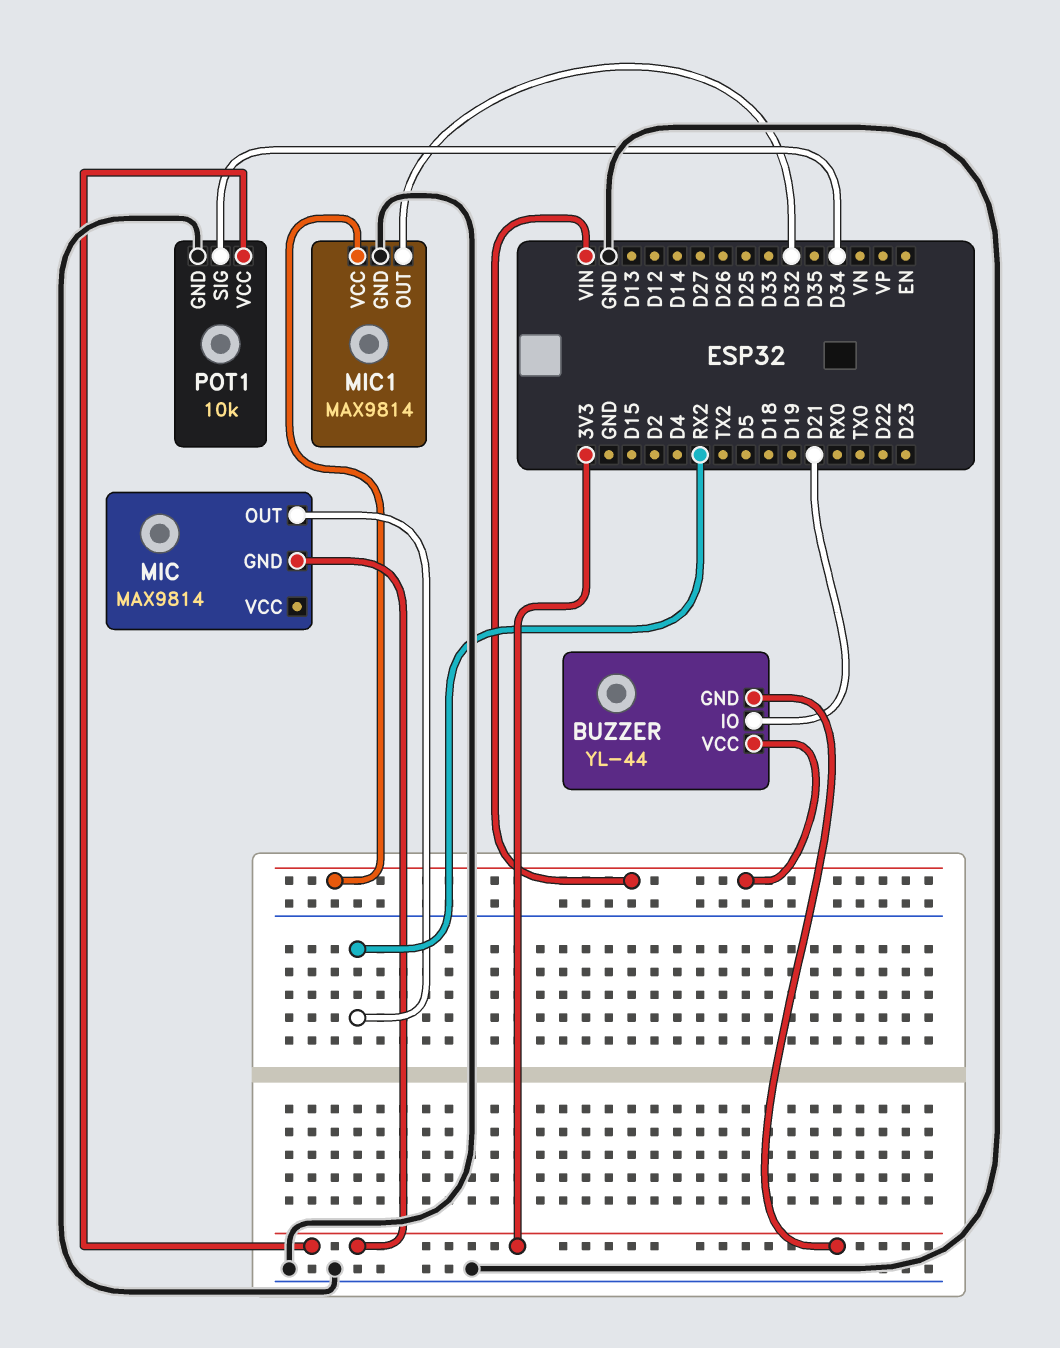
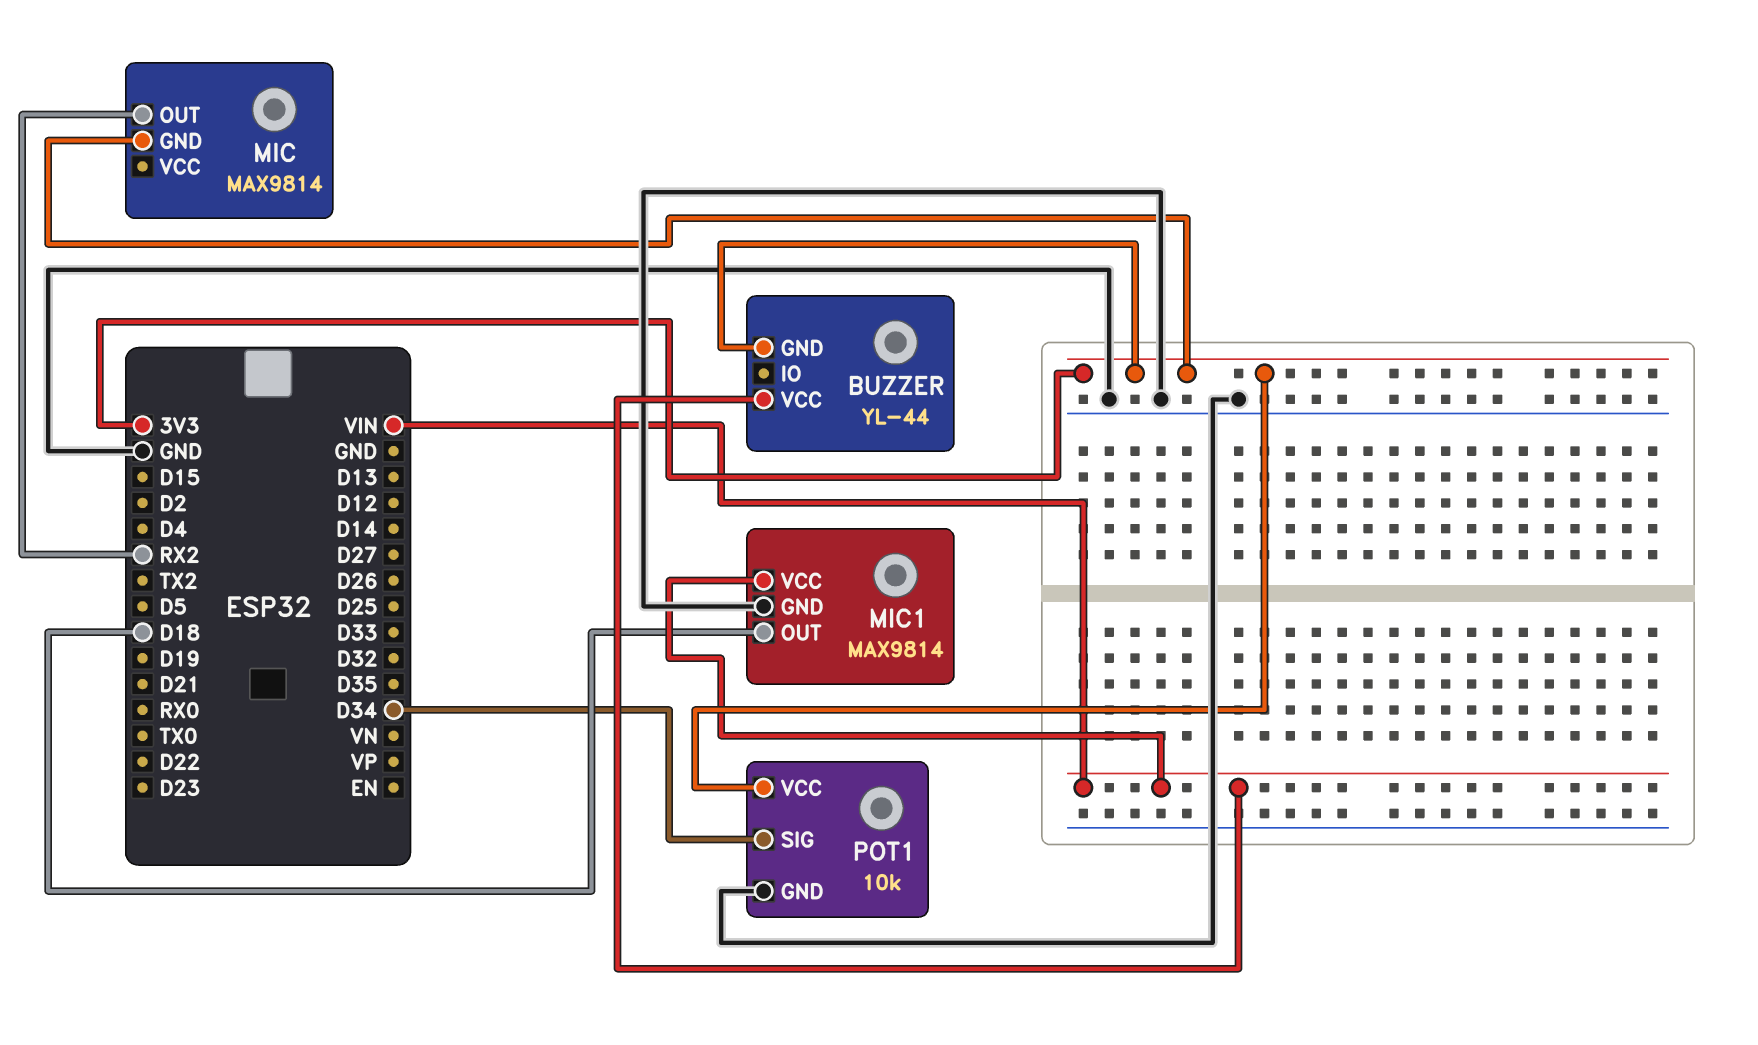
BUZZER pin IO: D21 -> none
MIC1 pin OUT: D32 -> D18

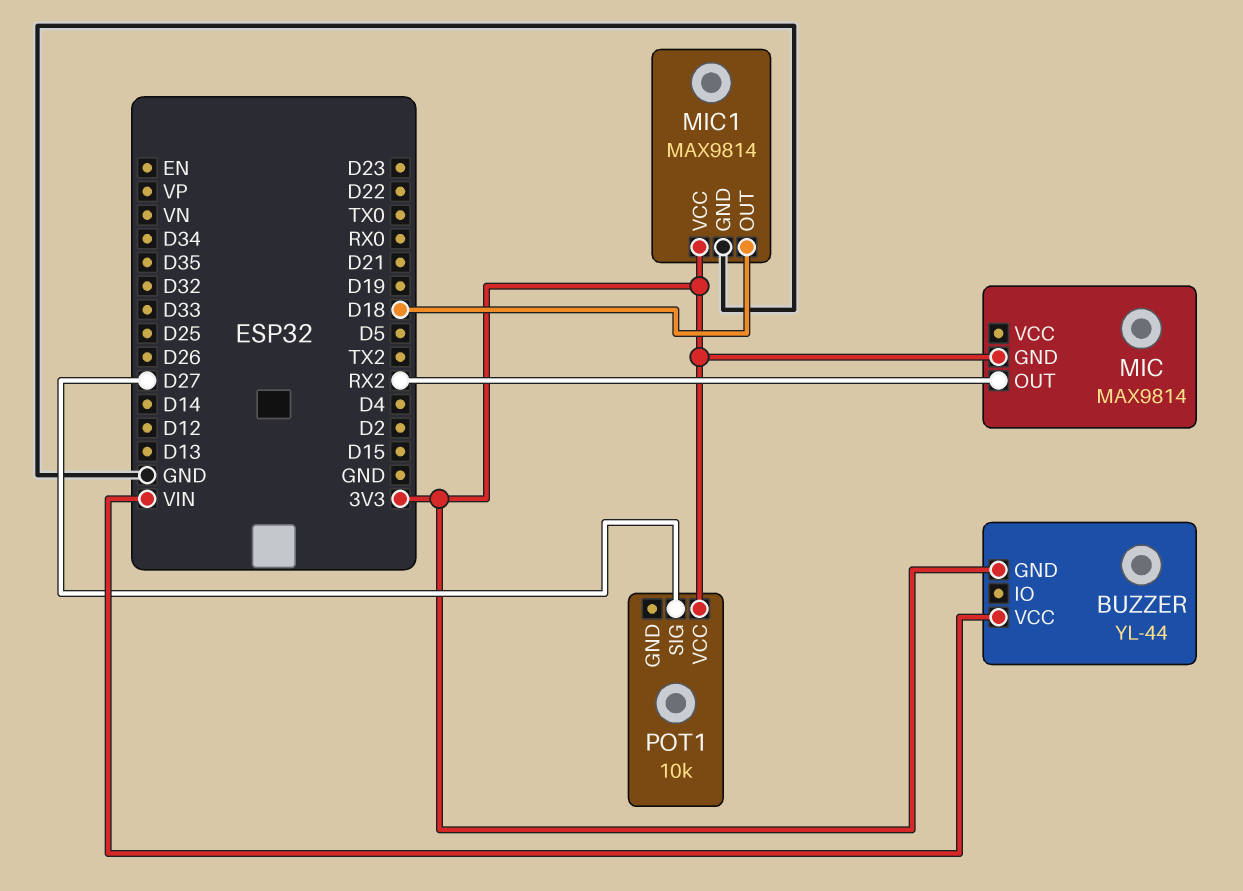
MIC1 pin VCC: VIN -> 3V3
POT1 pin GND: GND -> none
POT1 pin SIG: D34 -> D27

